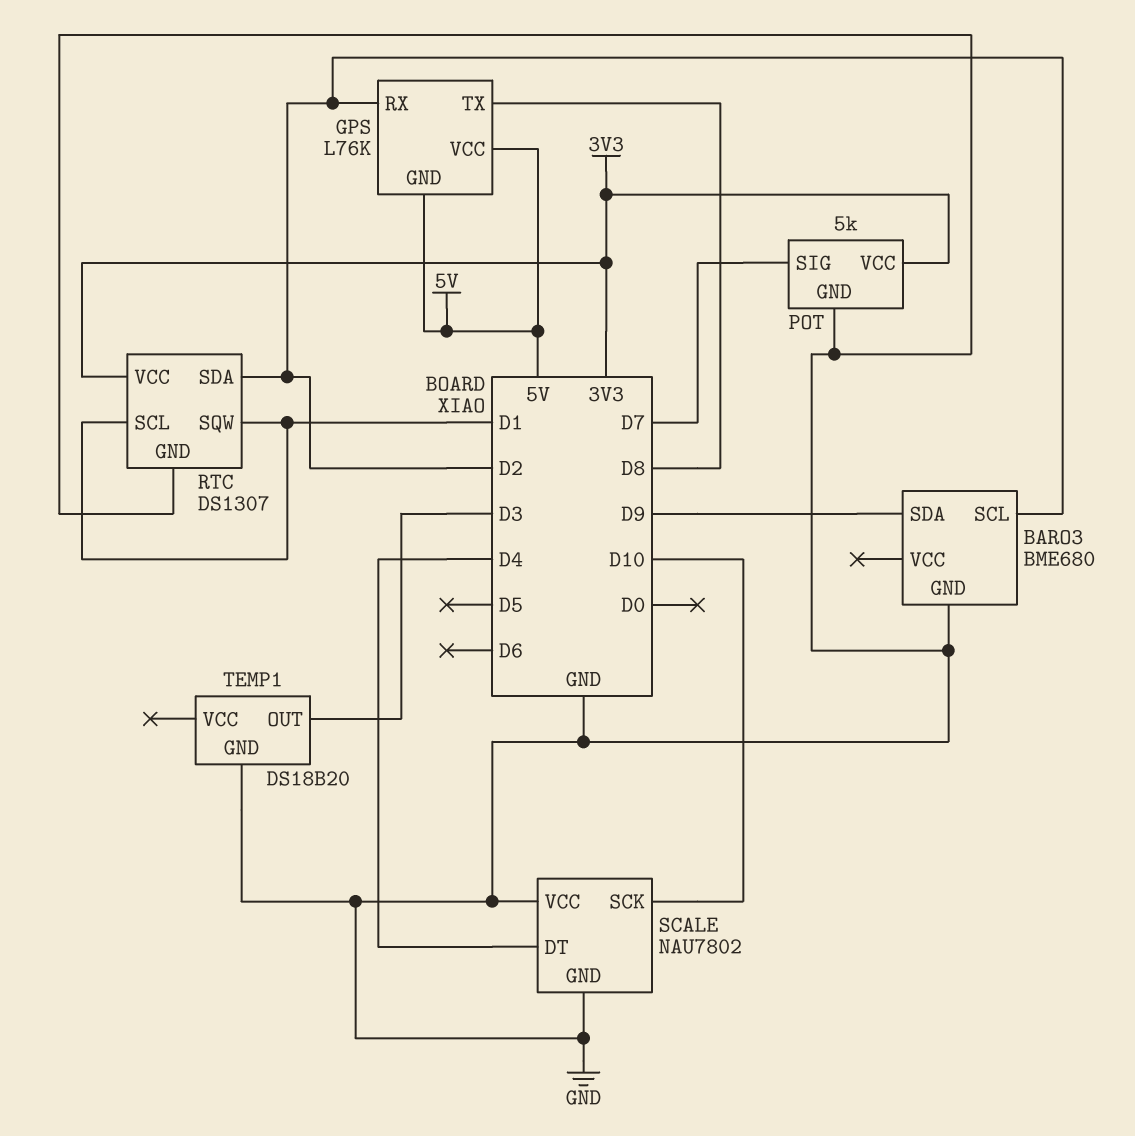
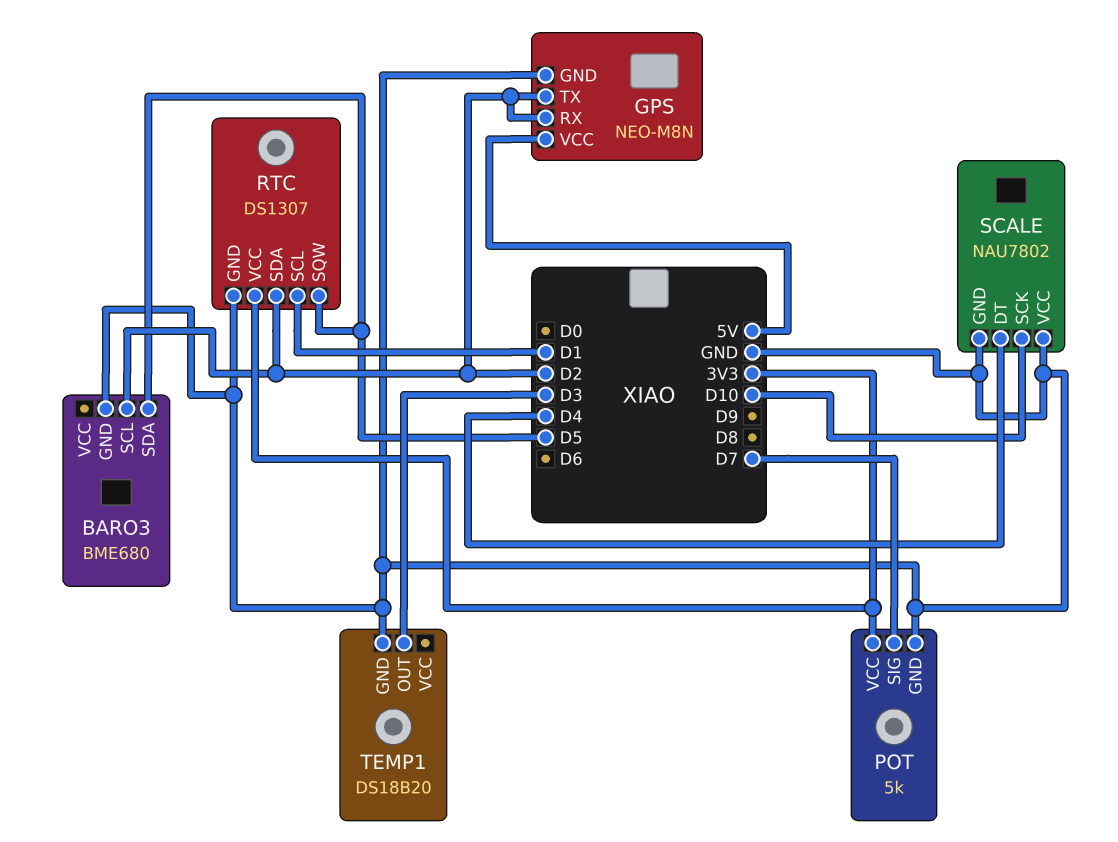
BARO3 pin SDA: D9 -> D5
GPS: L76K -> NEO-M8N
GPS pin GND: 5V -> GND
GPS pin TX: D8 -> D2
RTC pin SQW: D1 -> D5

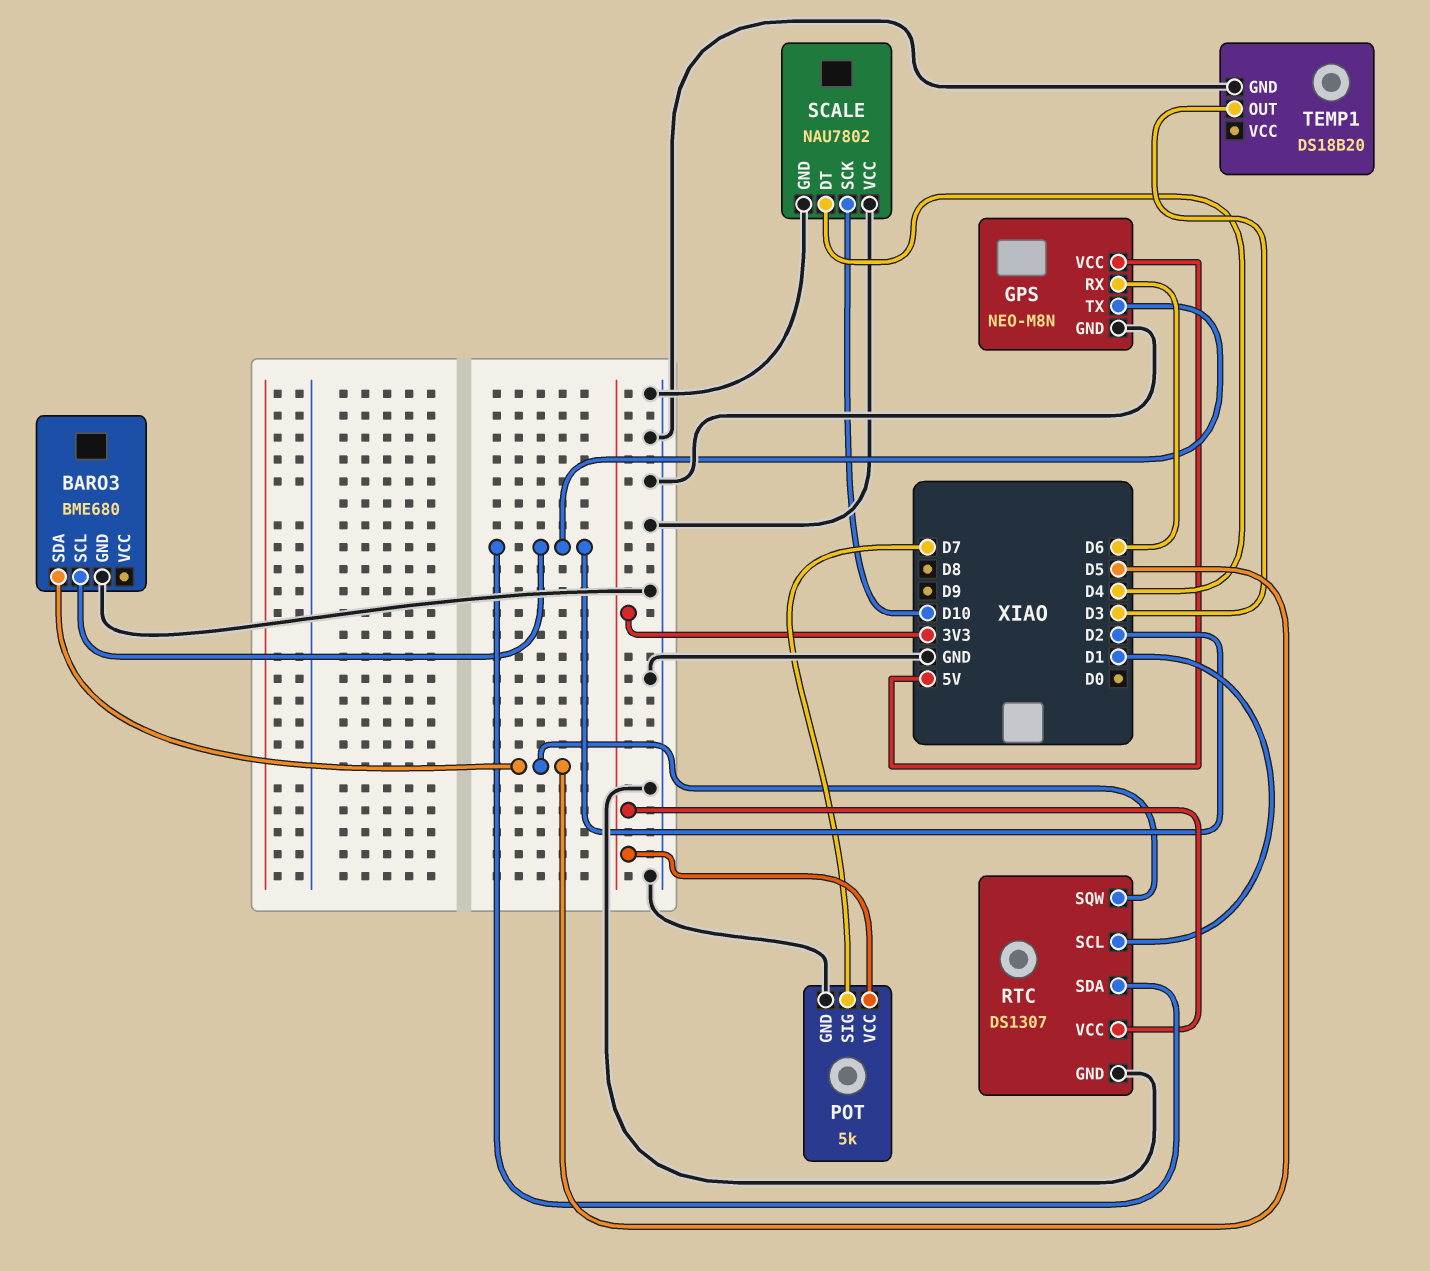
GPS pin RX: D2 -> D6

